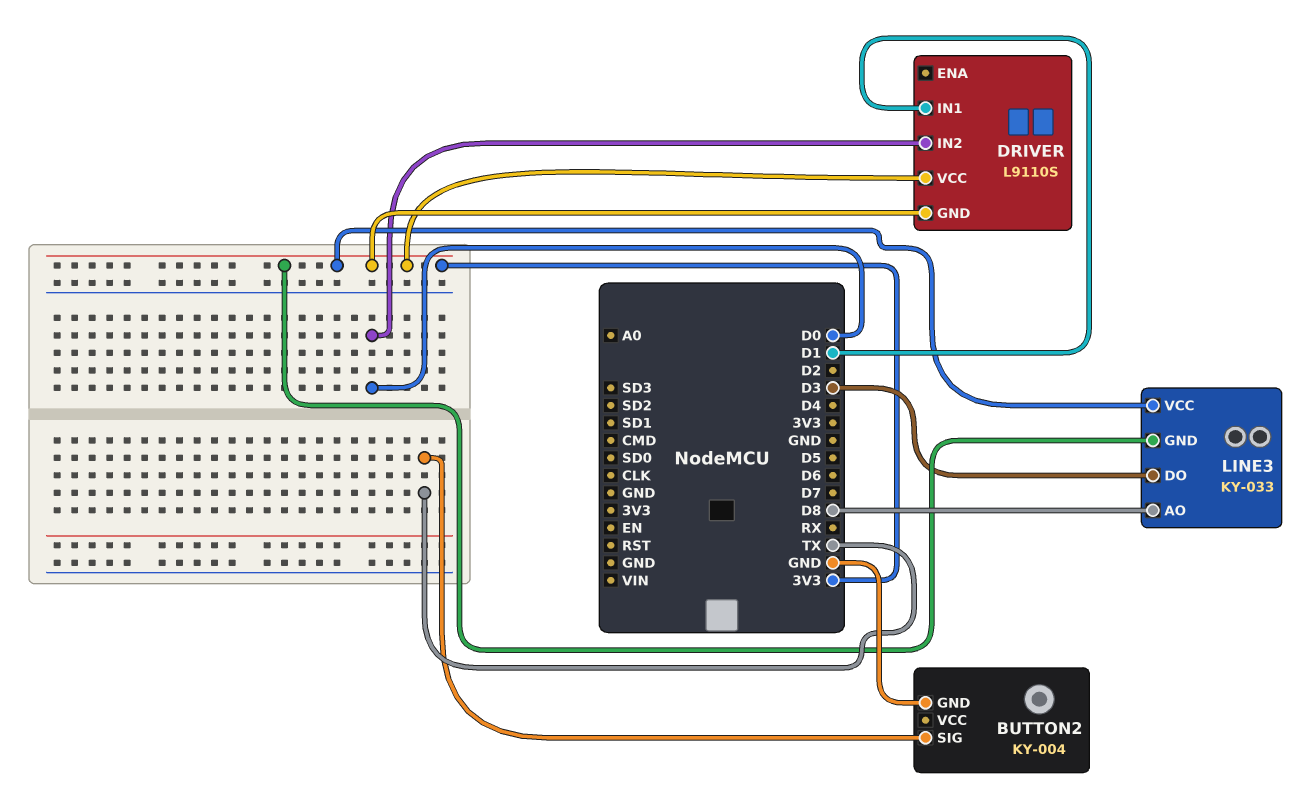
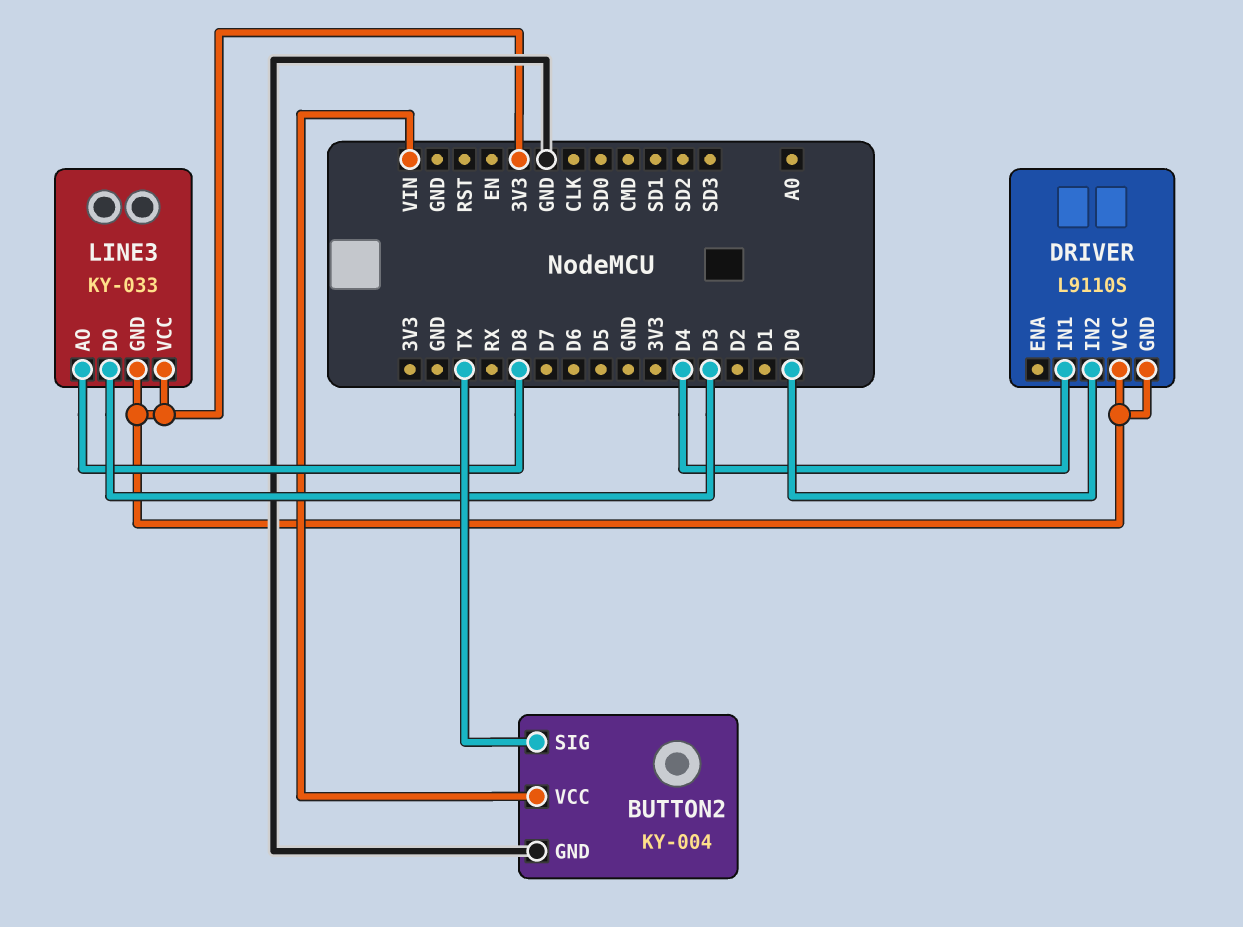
BUTTON2 pin VCC: none -> VIN
DRIVER pin IN1: D1 -> D4

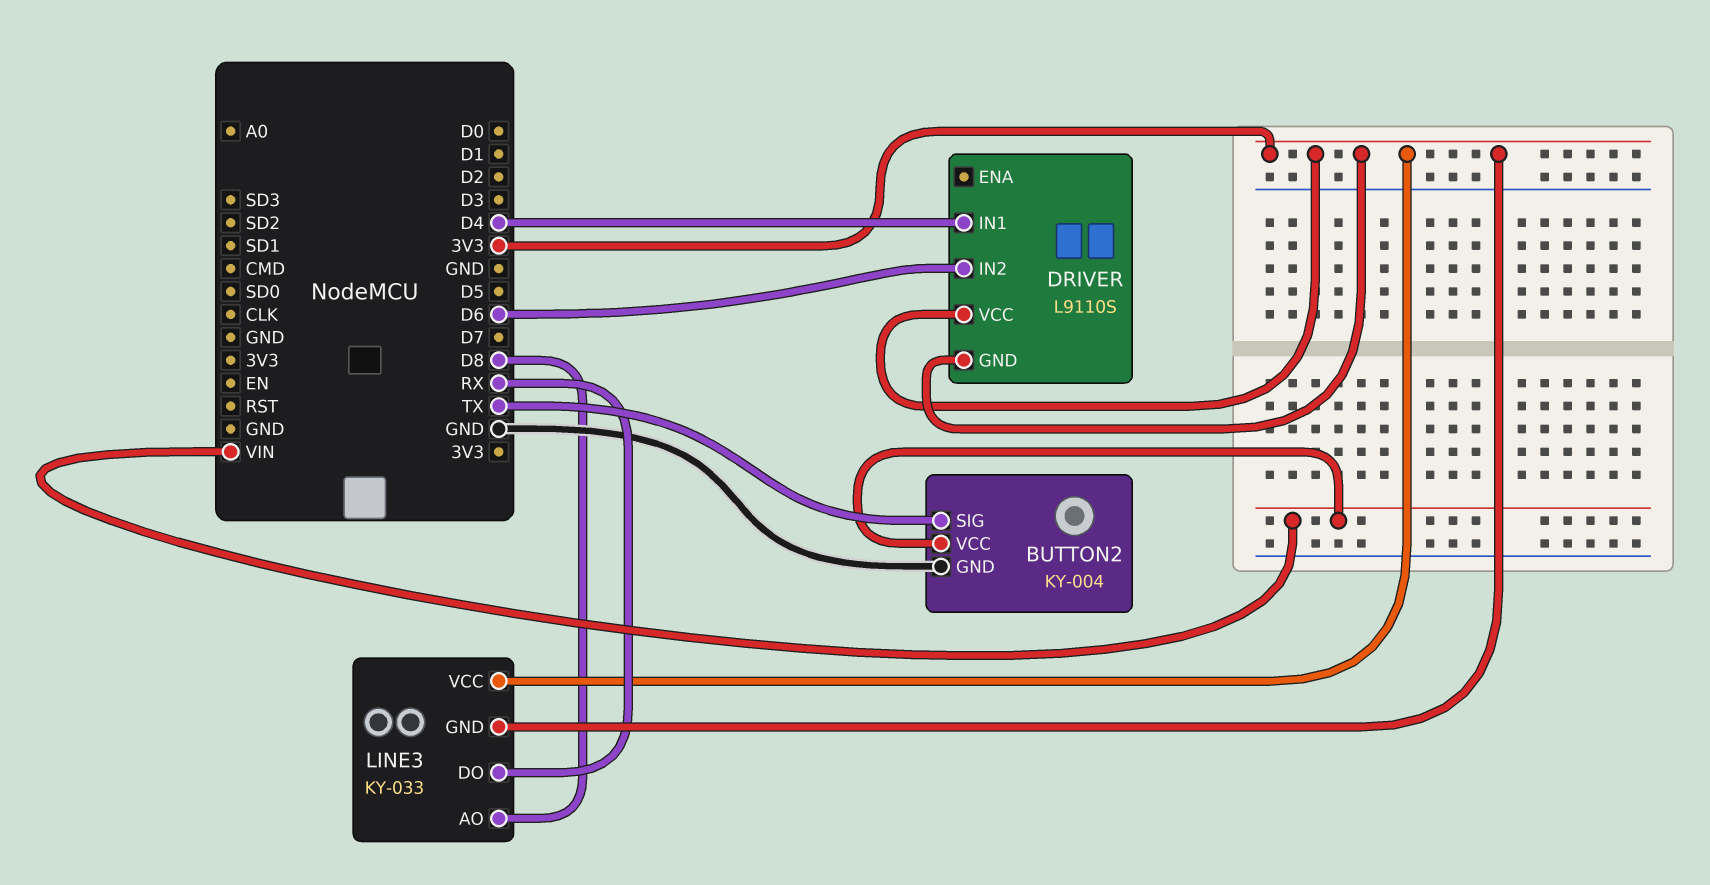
DRIVER pin IN2: D0 -> D6
LINE3 pin DO: D3 -> RX

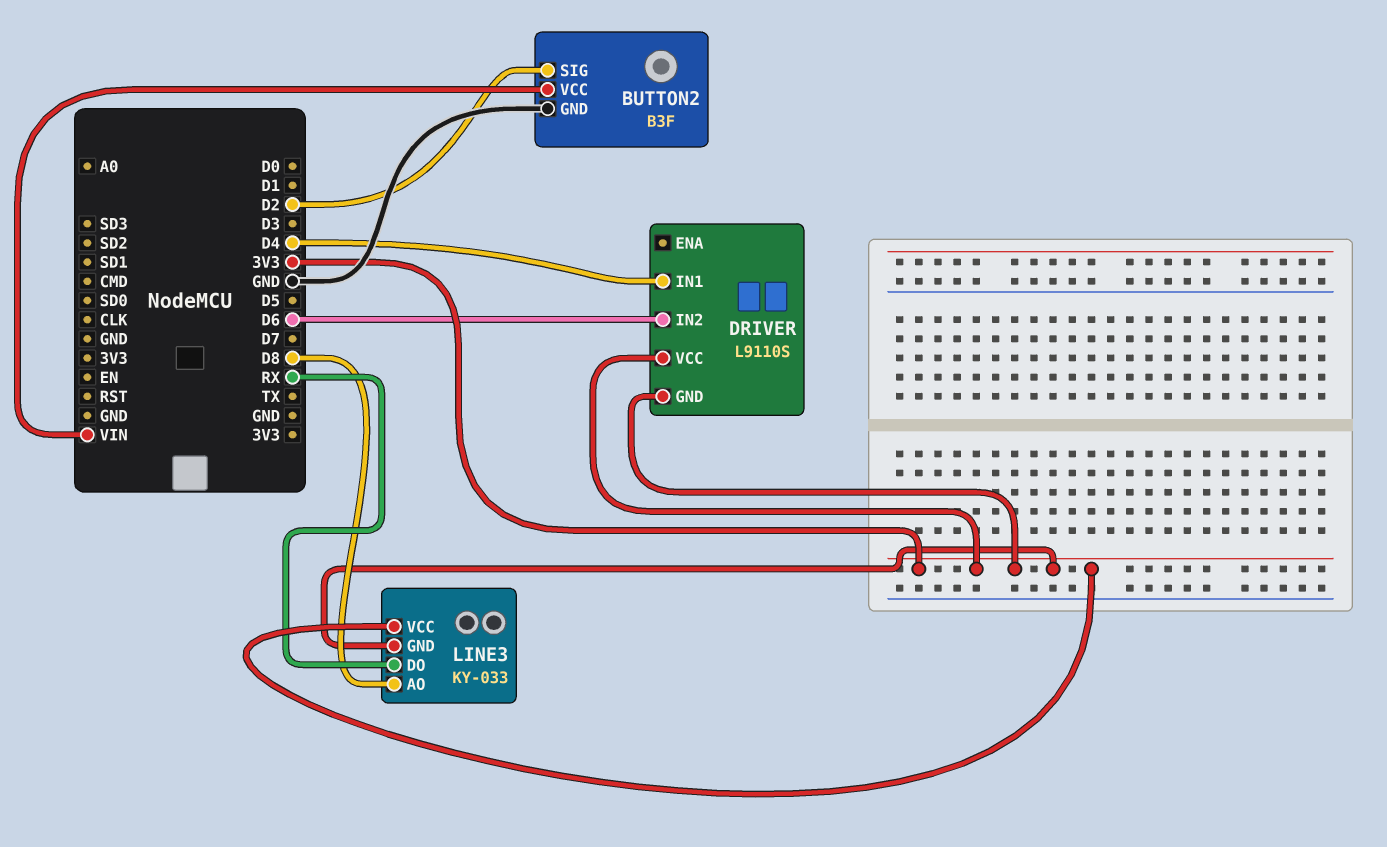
BUTTON2: KY-004 -> B3F
BUTTON2 pin SIG: TX -> D2

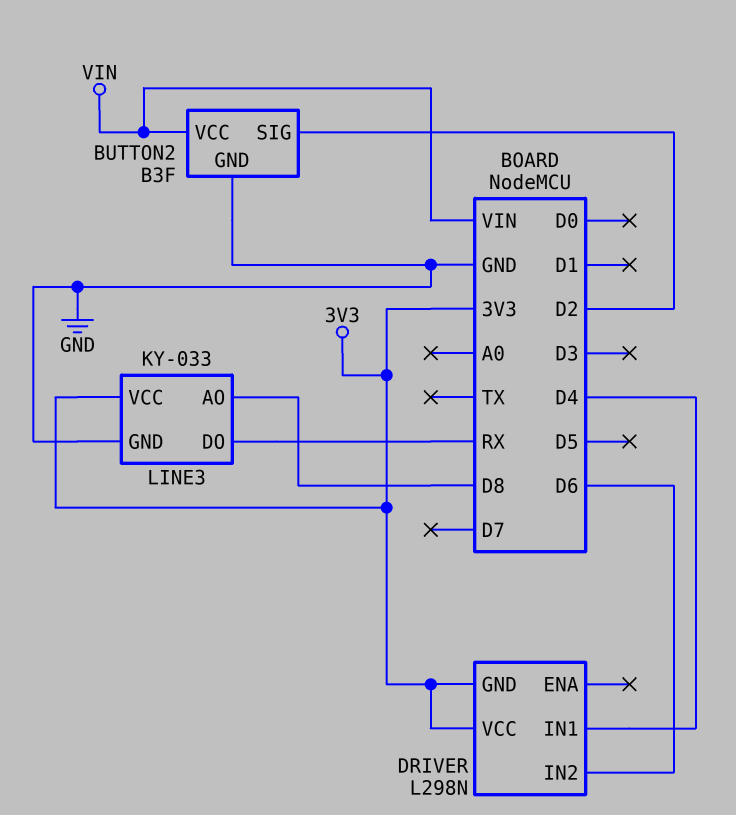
DRIVER: L9110S -> L298N
LINE3 pin GND: 3V3 -> GND

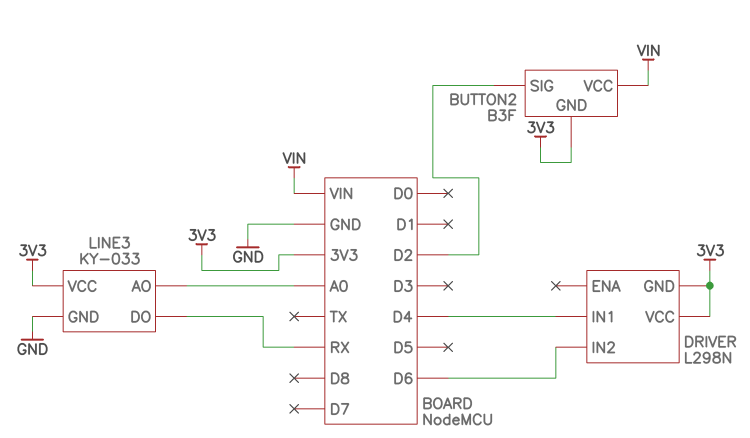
BUTTON2 pin GND: GND -> 3V3
LINE3 pin AO: D8 -> A0

